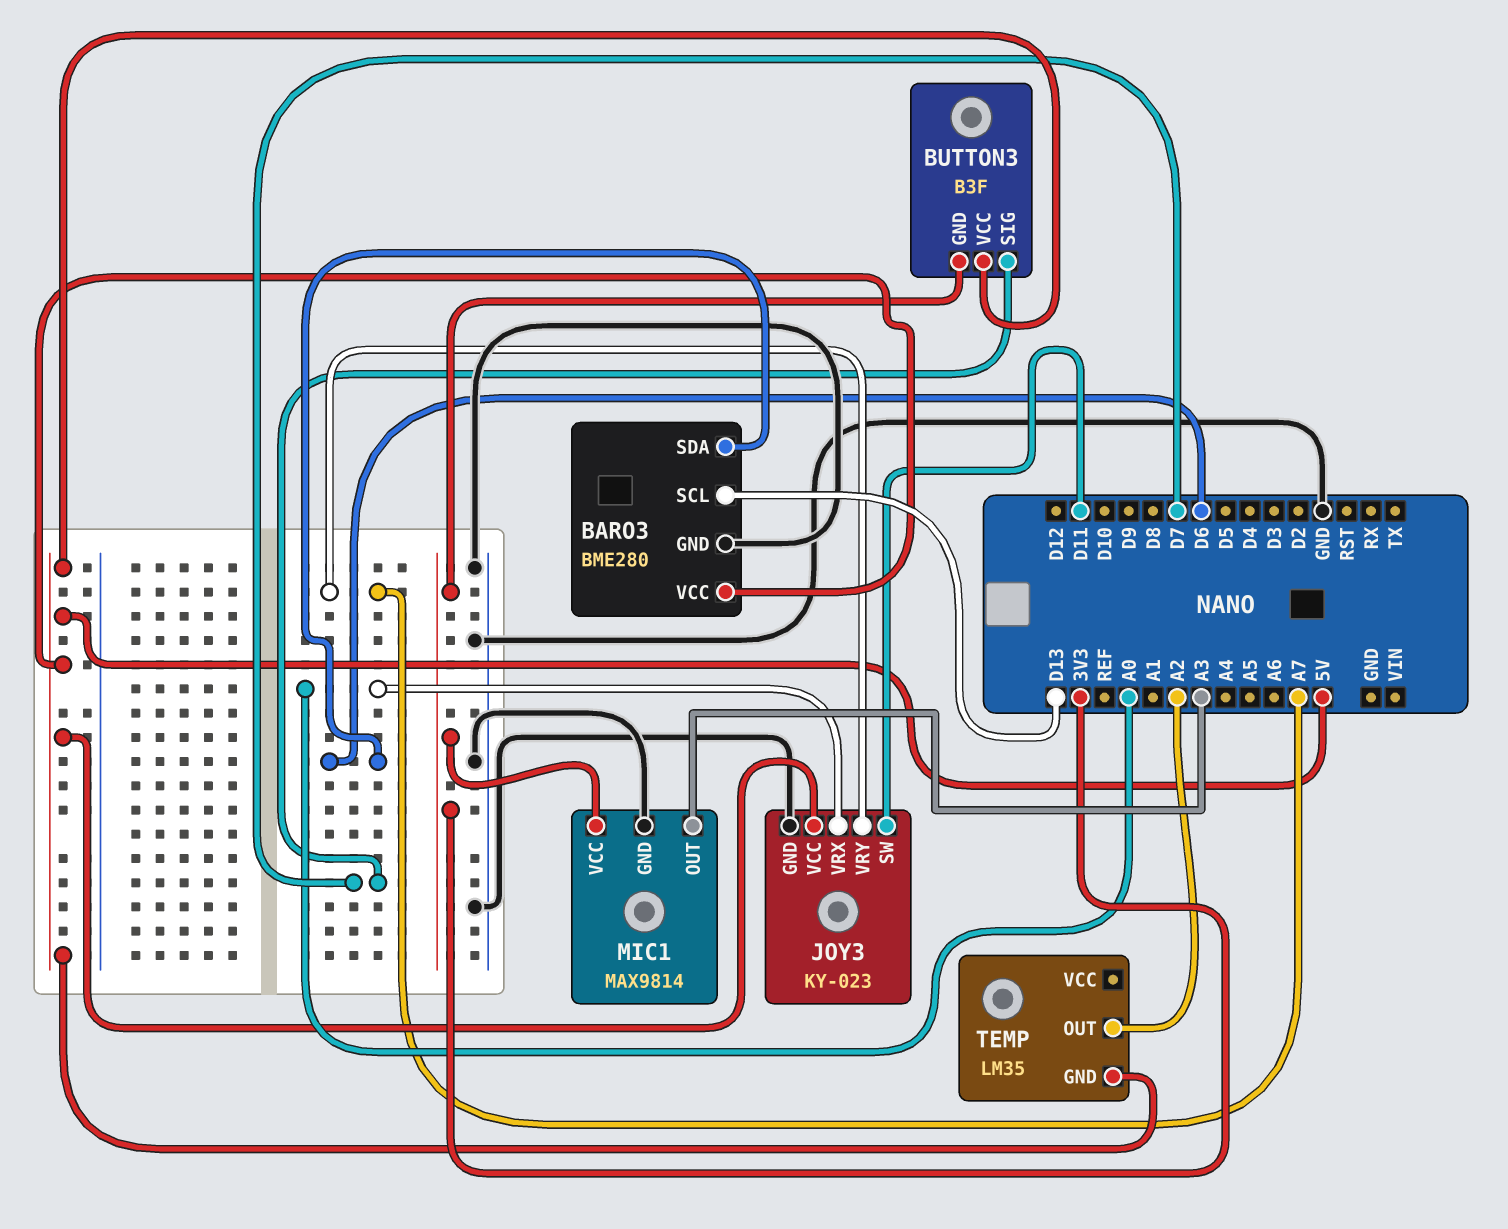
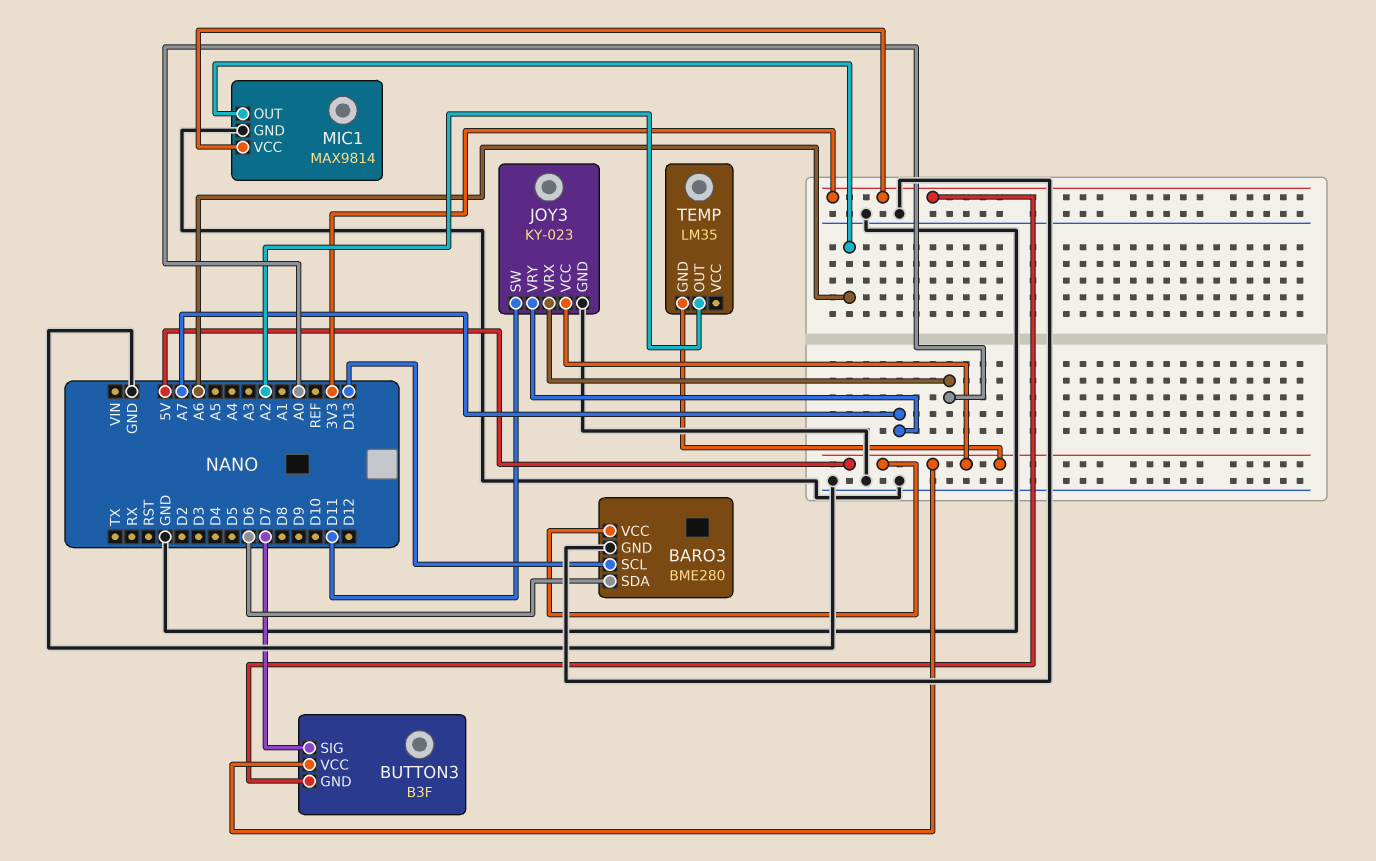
MIC1 pin OUT: A3 -> A6

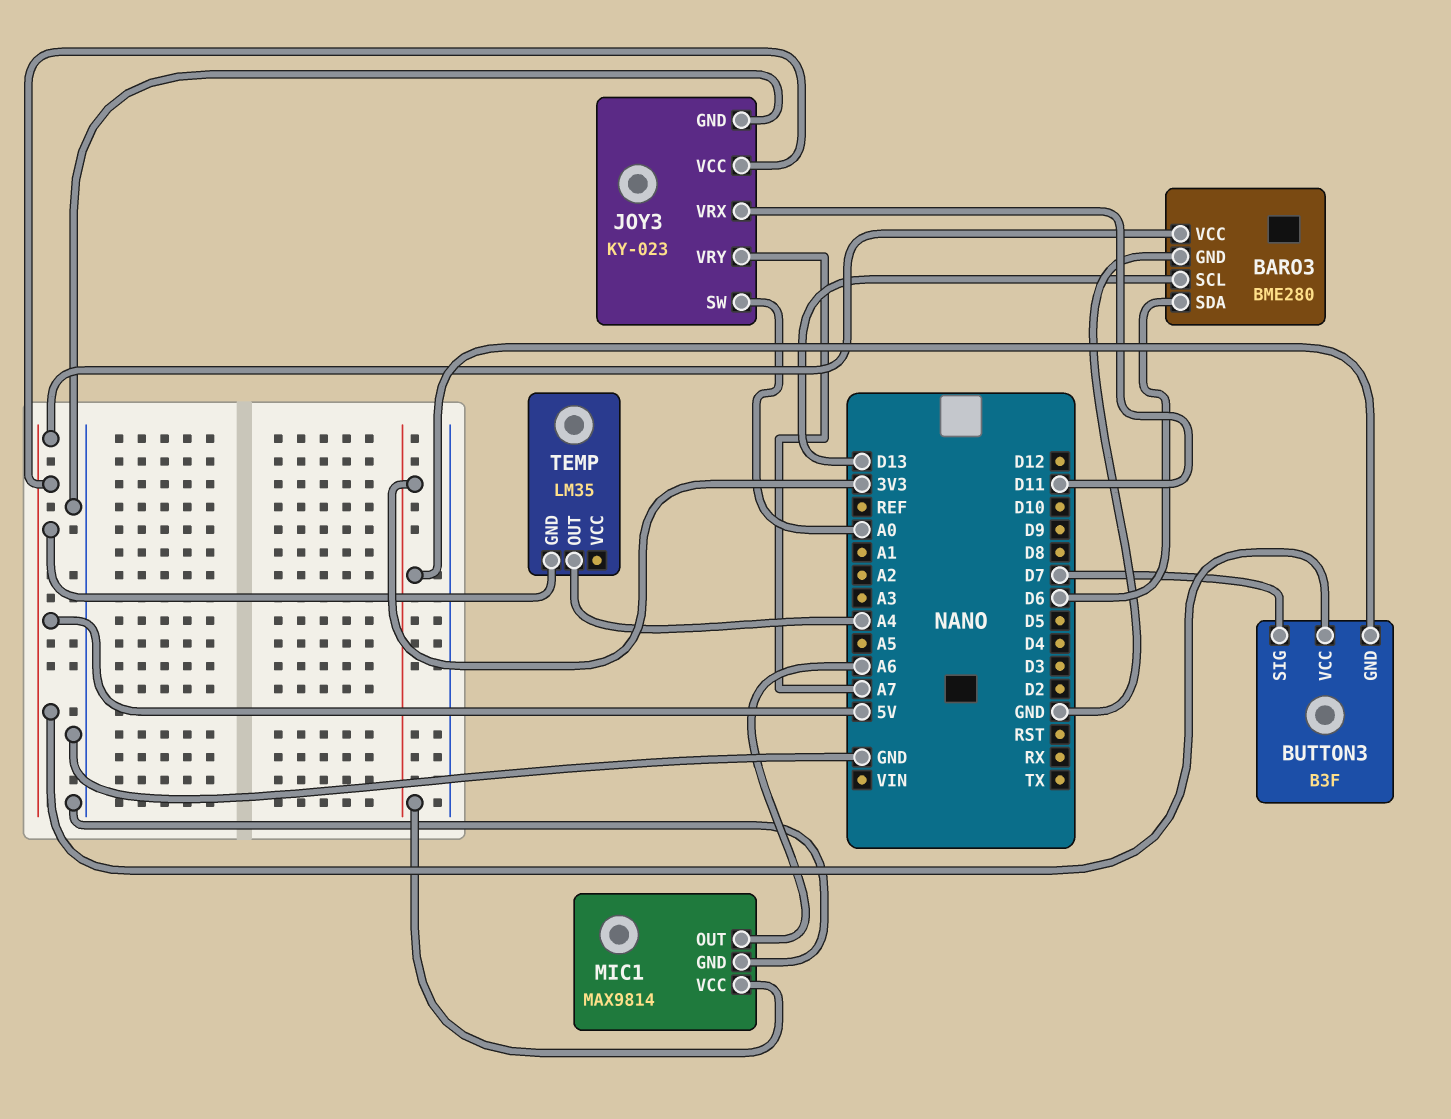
JOY3 pin SW: D11 -> A0
JOY3 pin VRX: A0 -> D11
TEMP pin OUT: A2 -> A4

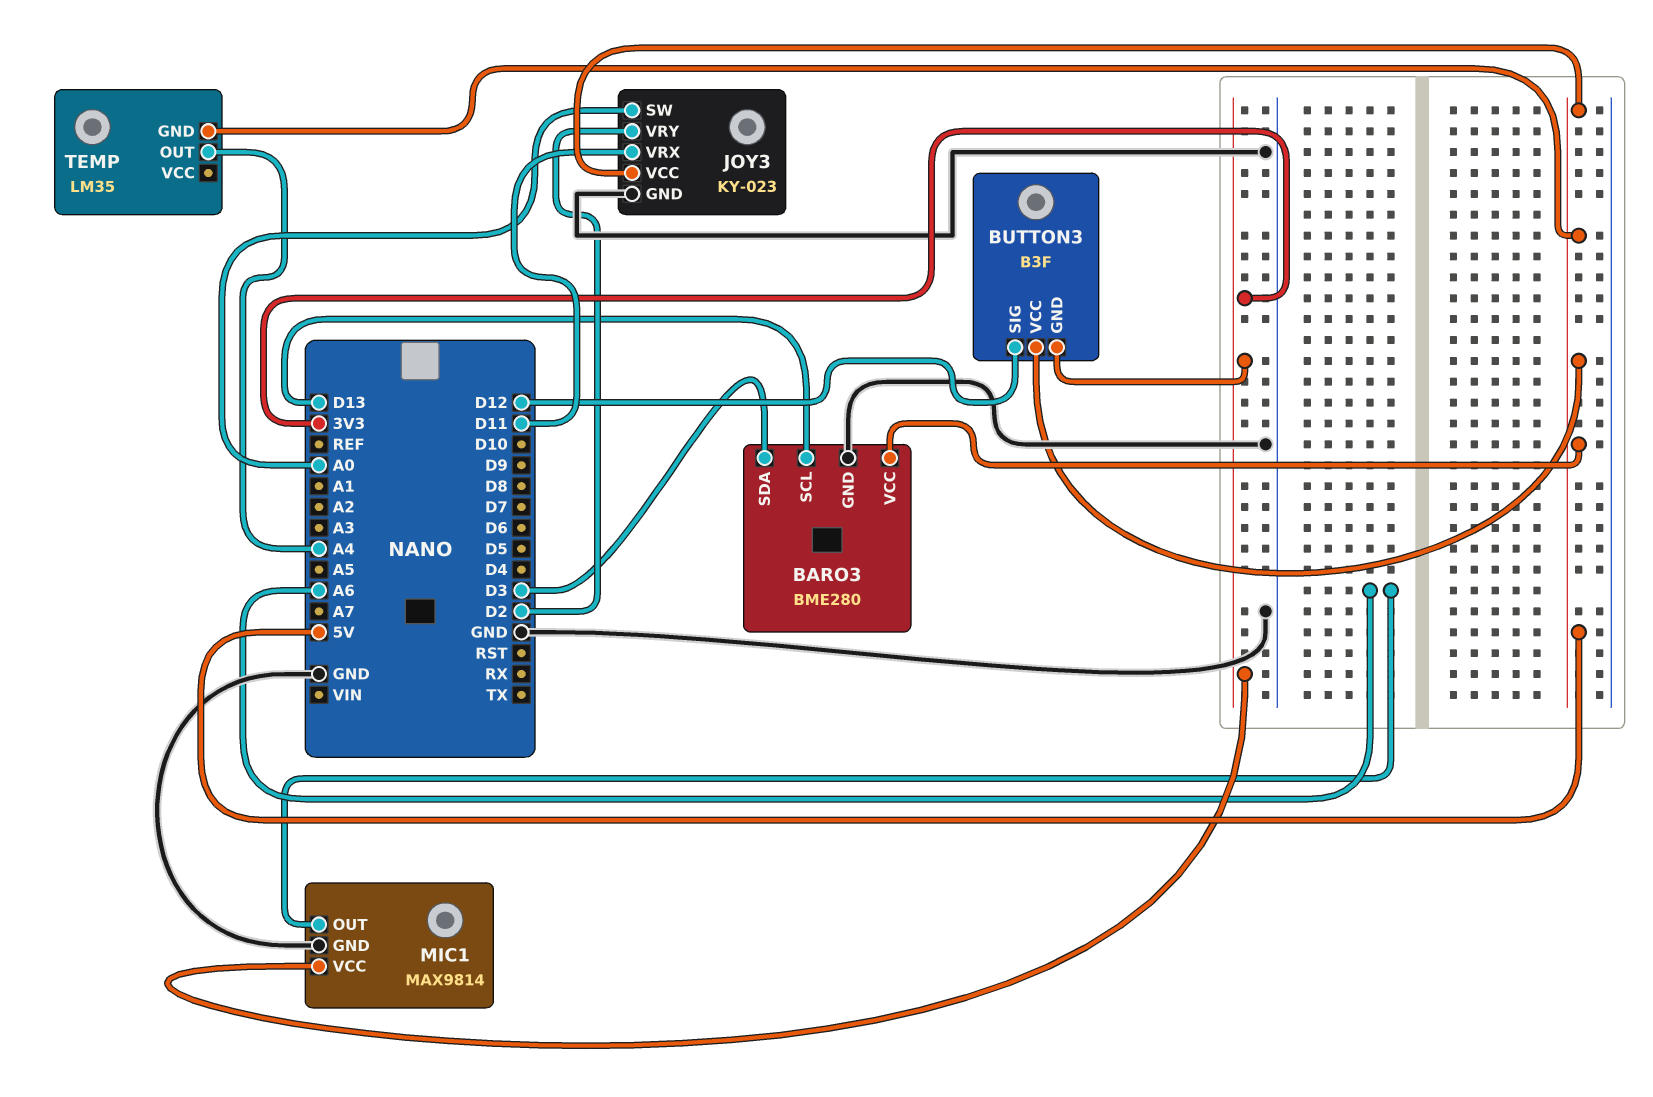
BARO3 pin SDA: D6 -> D3
BUTTON3 pin SIG: D7 -> D12
JOY3 pin VRY: A7 -> D2

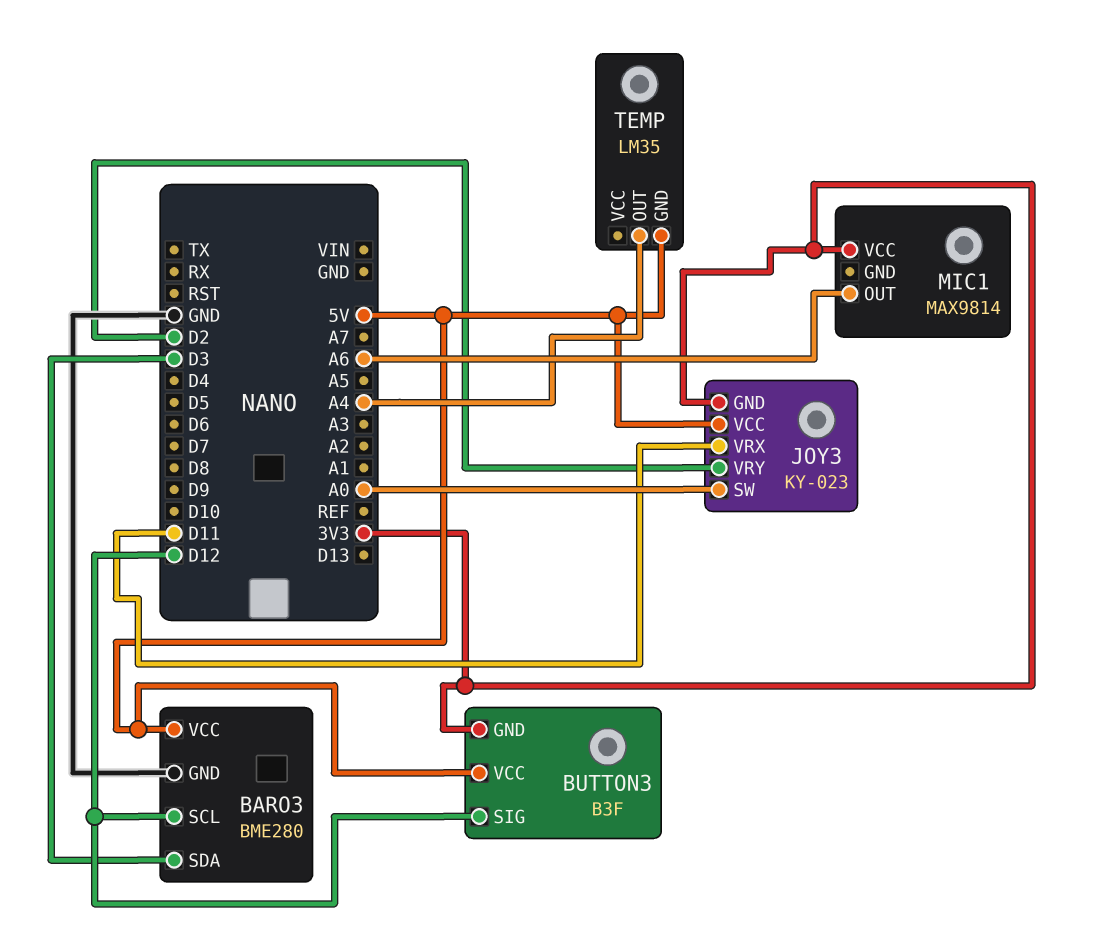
BARO3 pin SCL: D13 -> D12
JOY3 pin GND: GND -> 3V3
MIC1 pin GND: GND -> none

